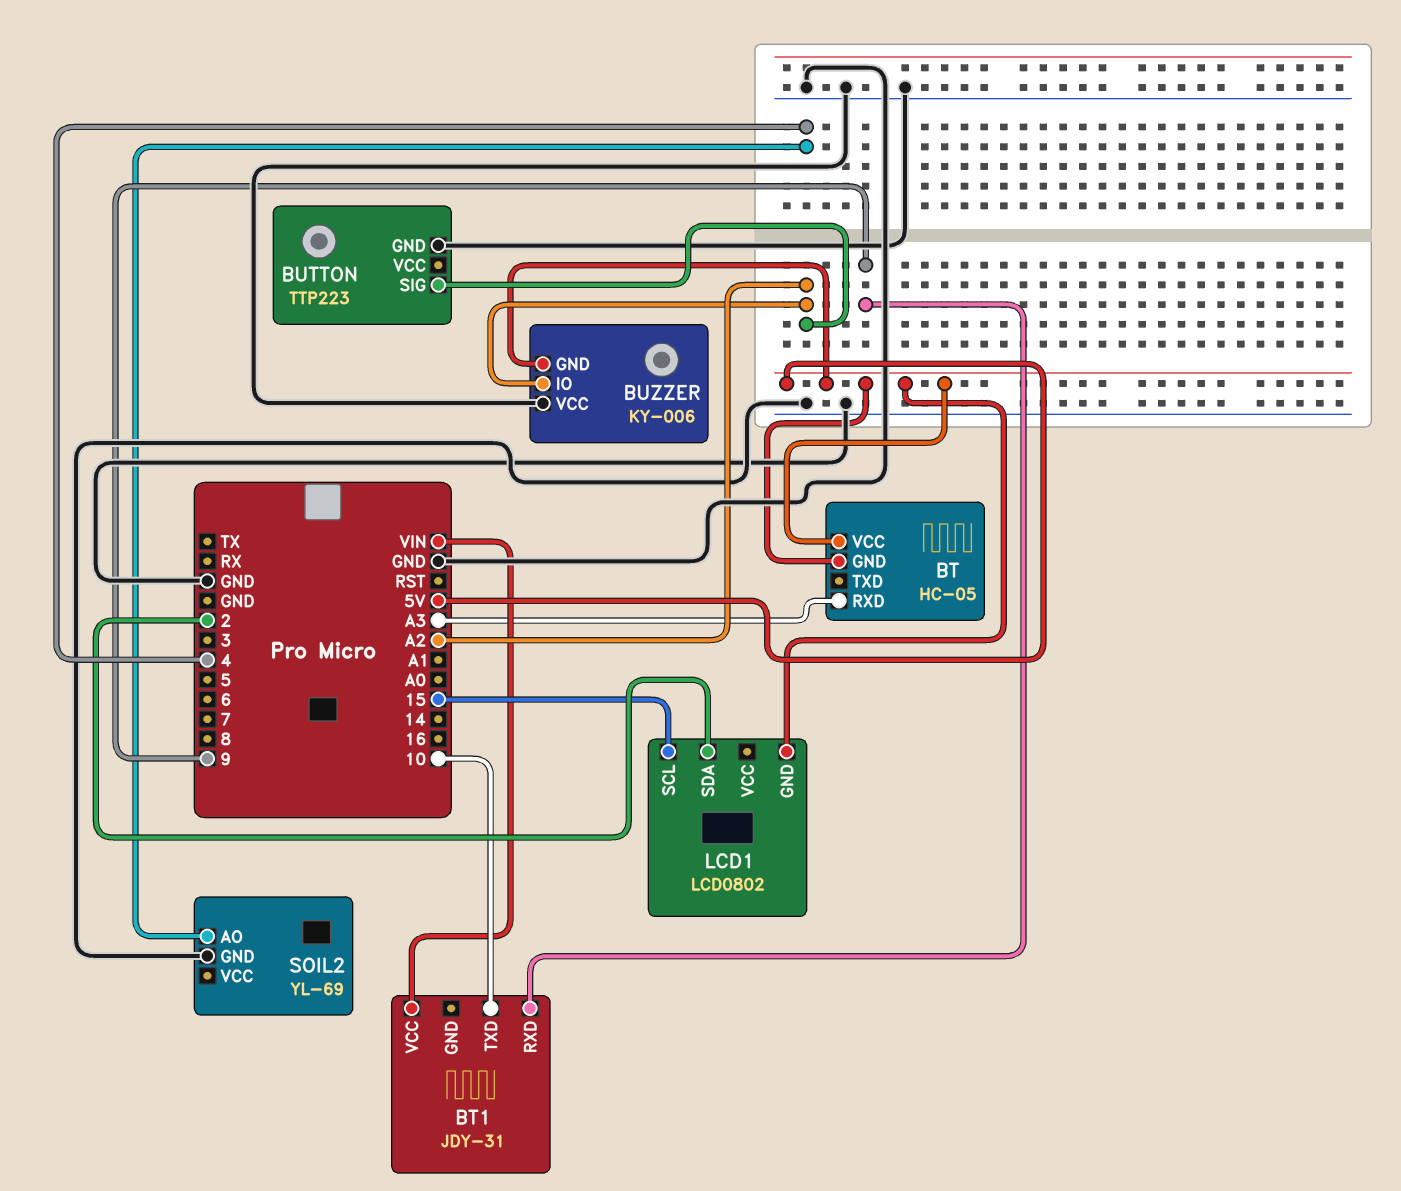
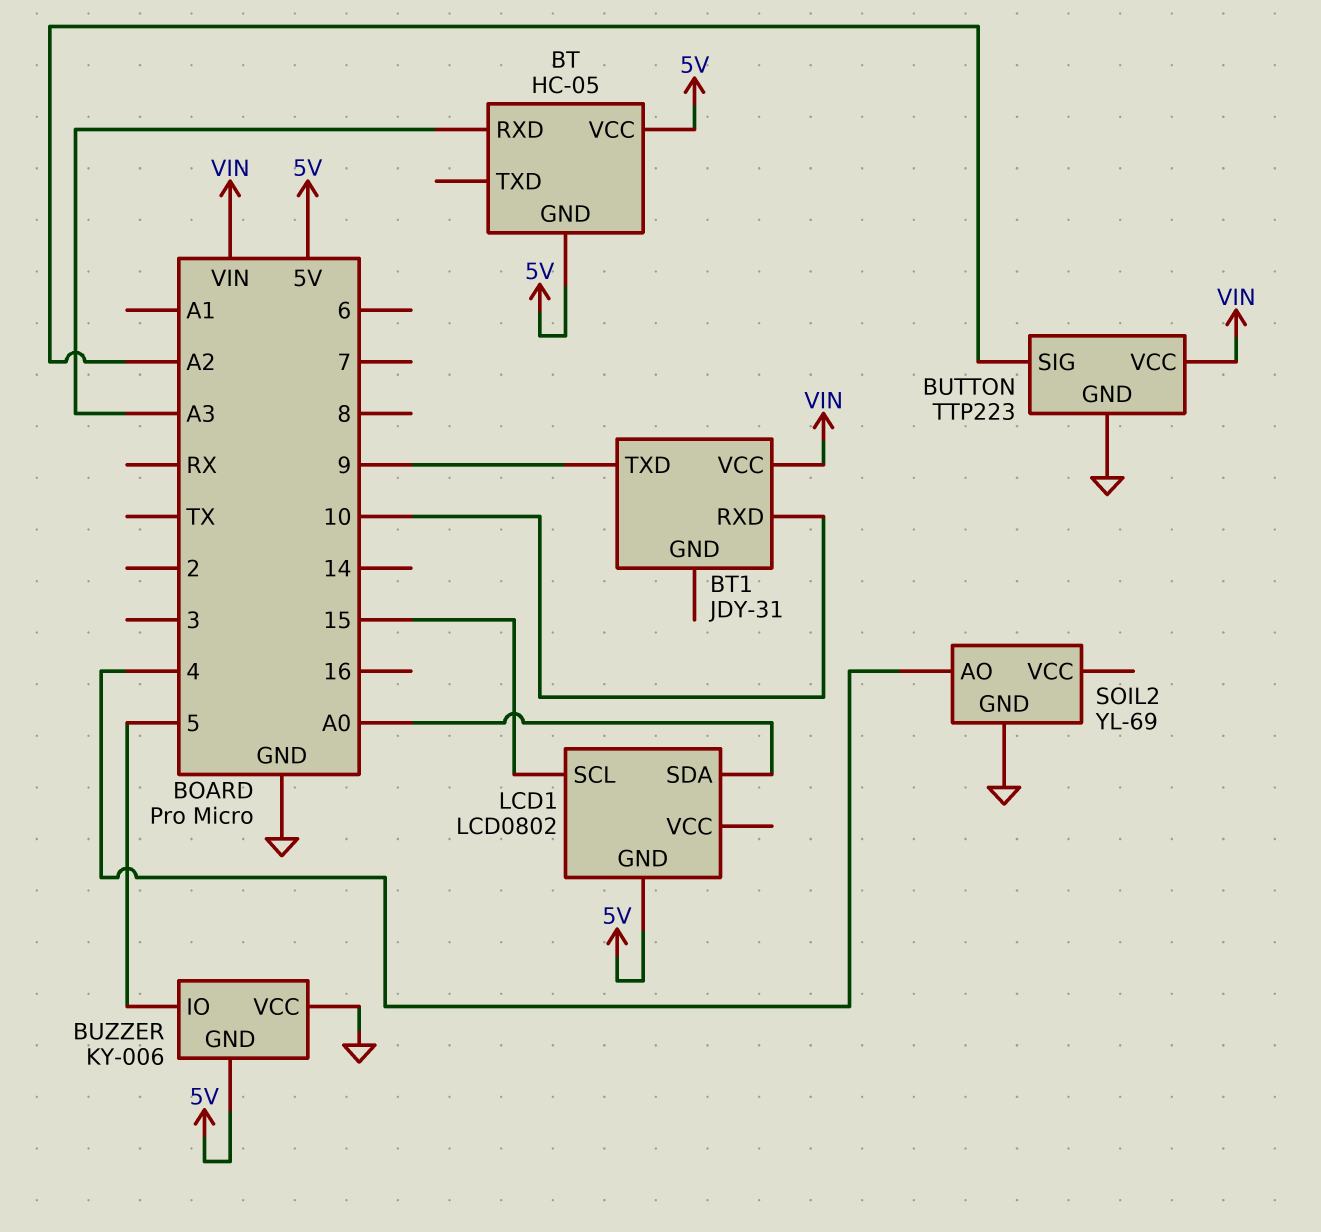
BT1 pin RXD: 9 -> 10
BT1 pin TXD: 10 -> 9
BUTTON pin VCC: none -> VIN
BUZZER pin IO: A2 -> 5
LCD1 pin SDA: 2 -> A0

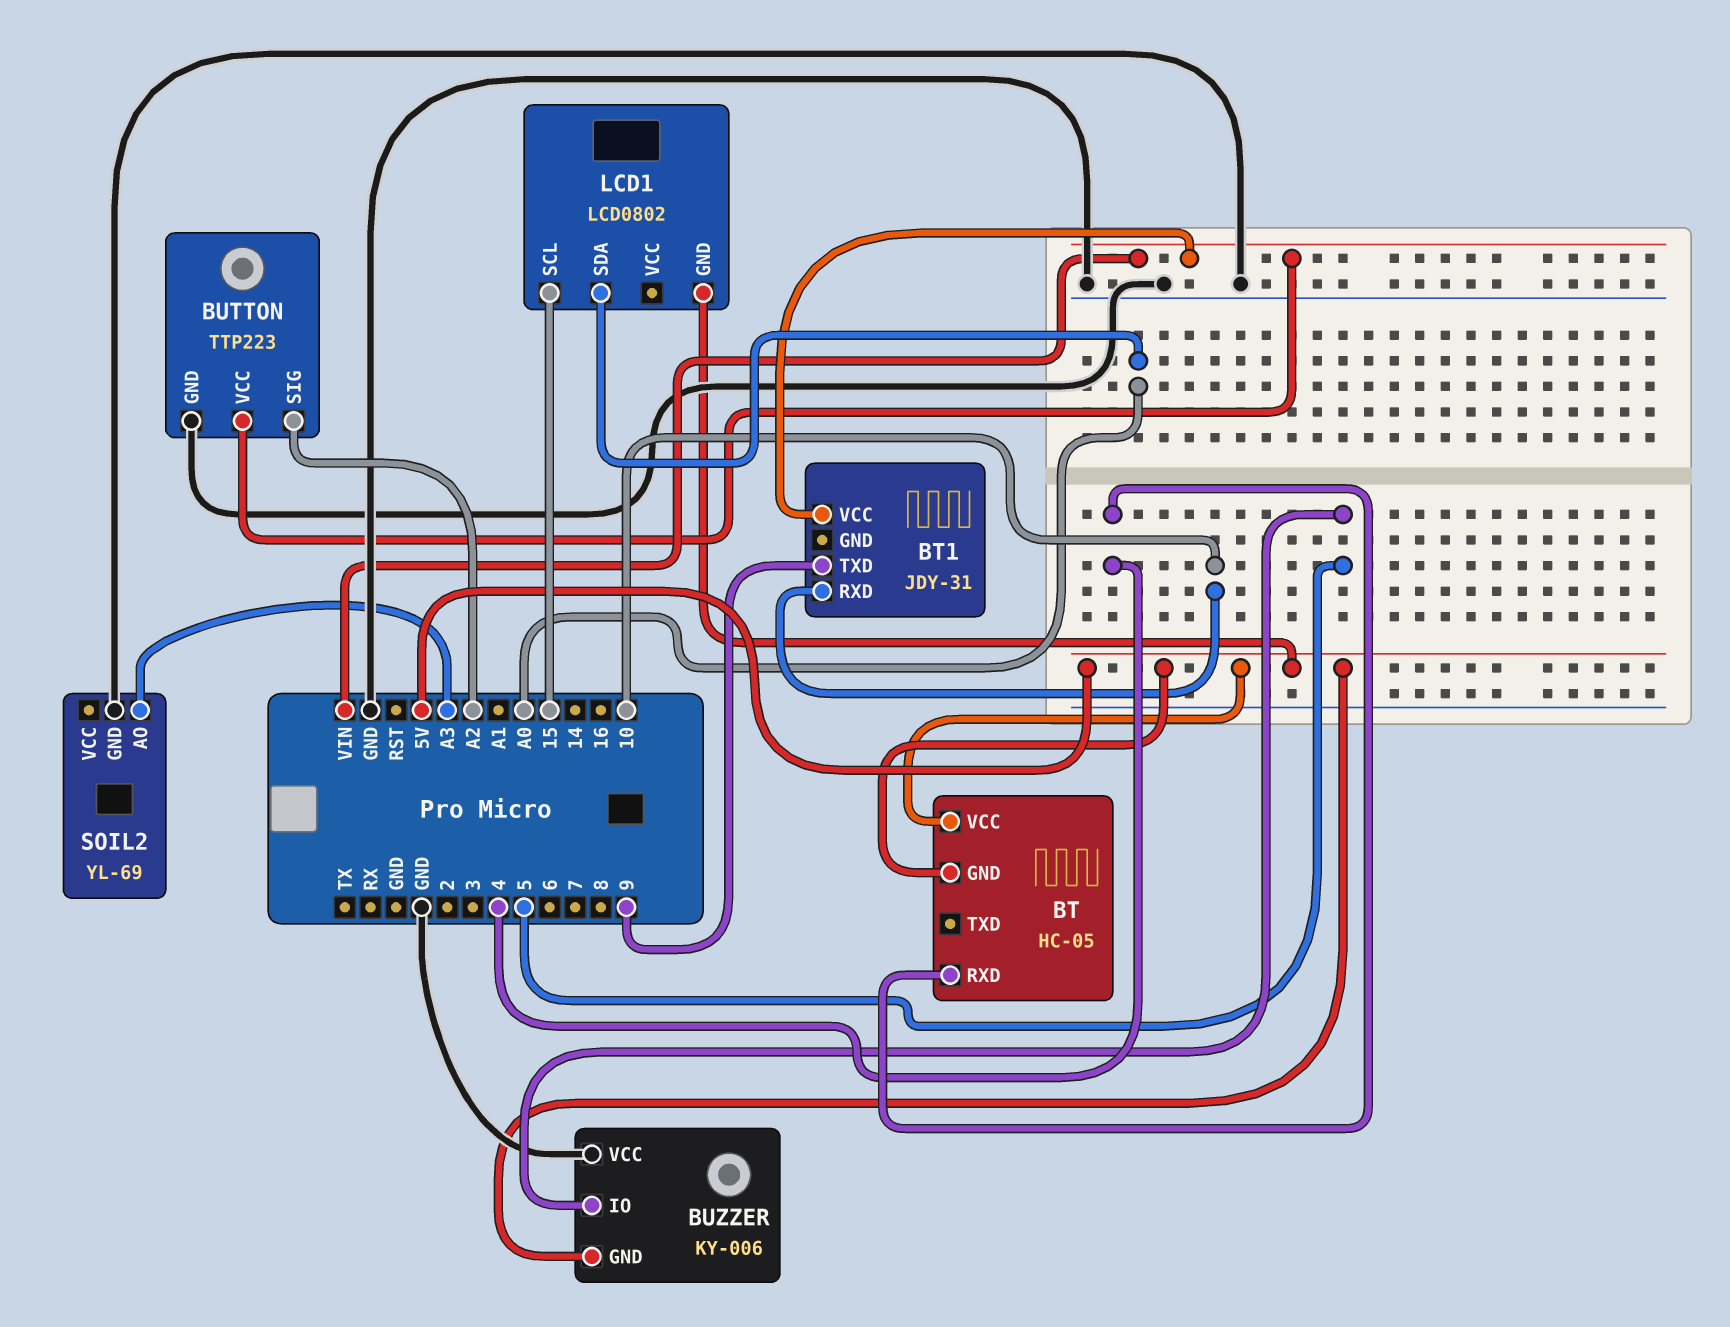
BT pin RXD: A3 -> 4
SOIL2 pin AO: 4 -> A3

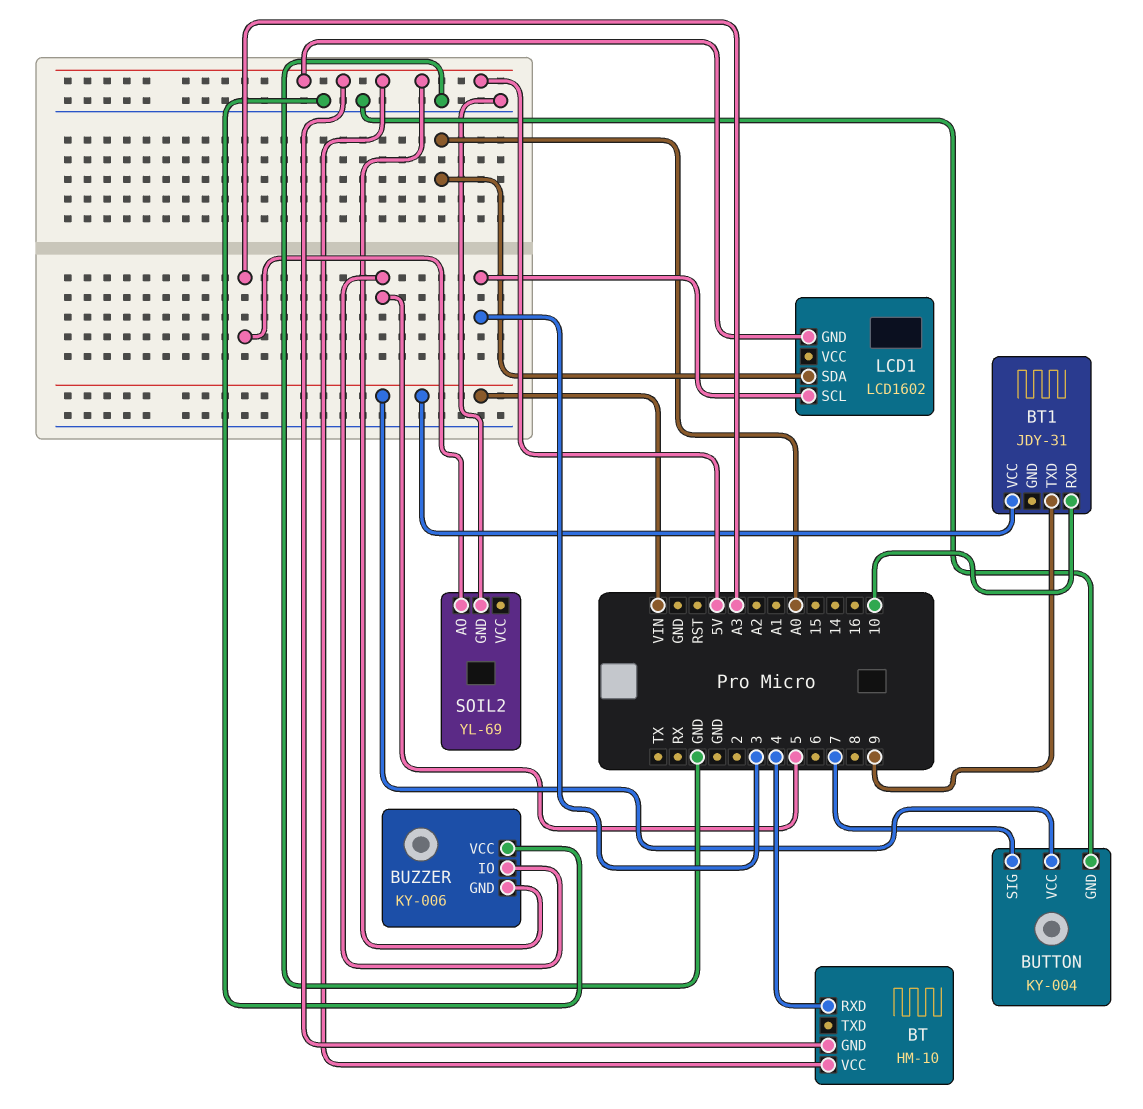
BT: HC-05 -> HM-10
BUTTON: TTP223 -> KY-004
BUTTON pin SIG: A2 -> 7
LCD1: LCD0802 -> LCD1602
LCD1 pin SCL: 15 -> 3

